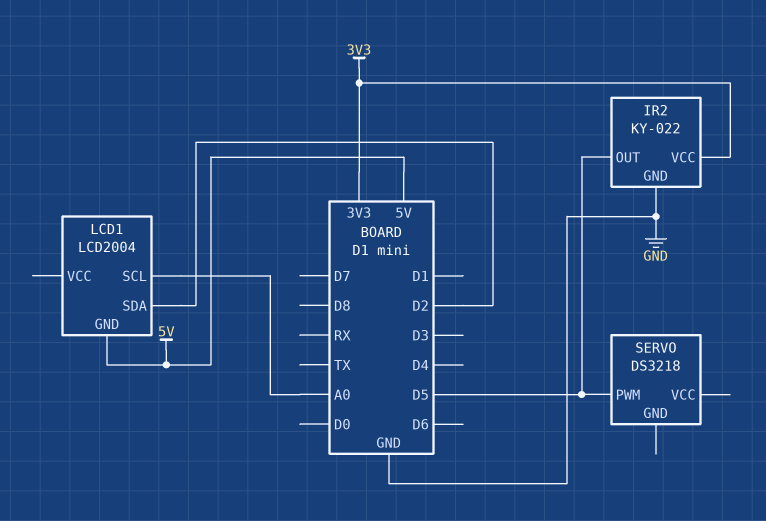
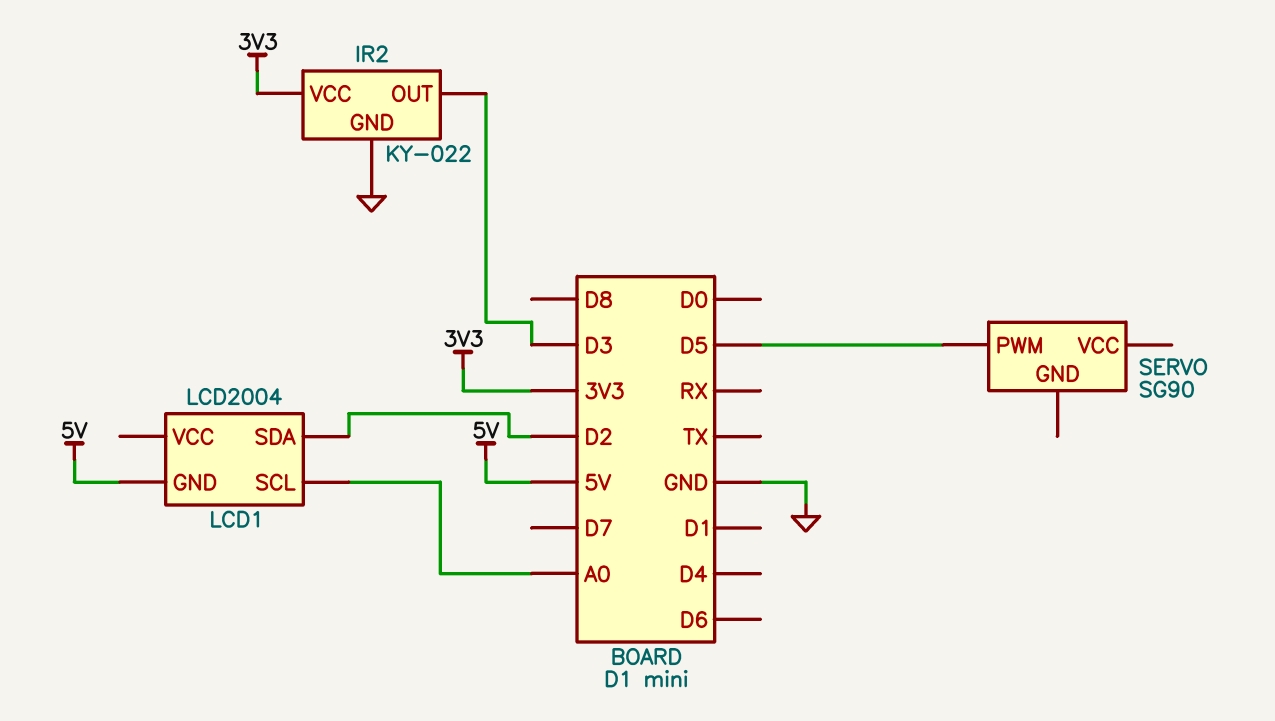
IR2 pin OUT: D5 -> D3
SERVO: DS3218 -> SG90

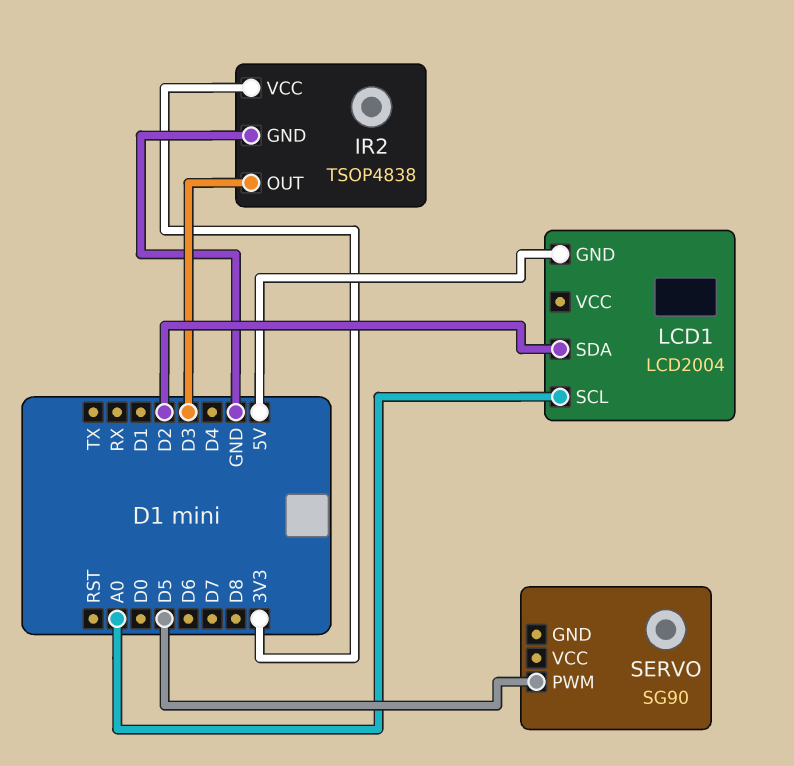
IR2: KY-022 -> TSOP4838

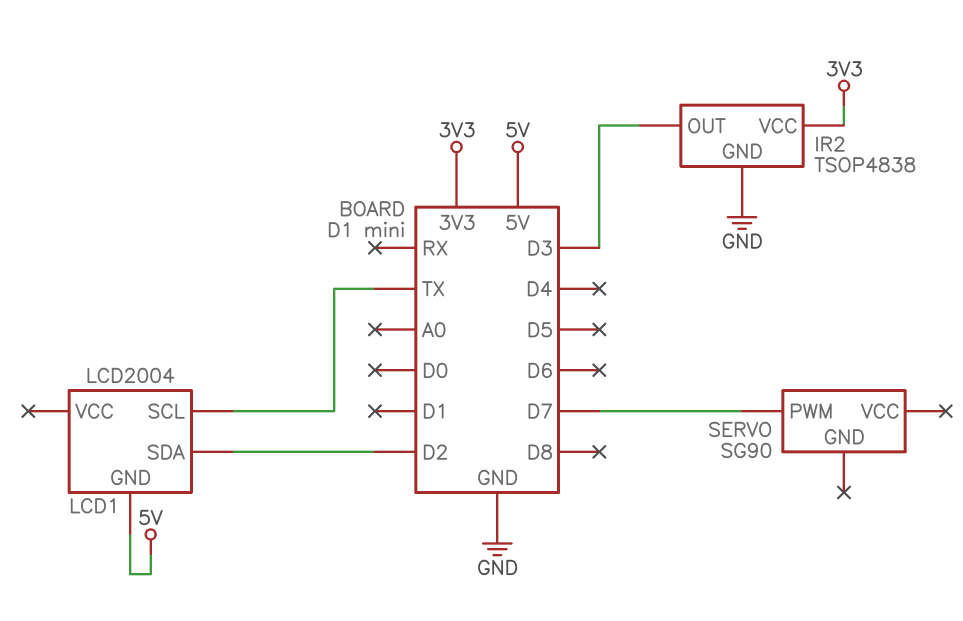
LCD1 pin SCL: A0 -> TX
SERVO pin PWM: D5 -> D7

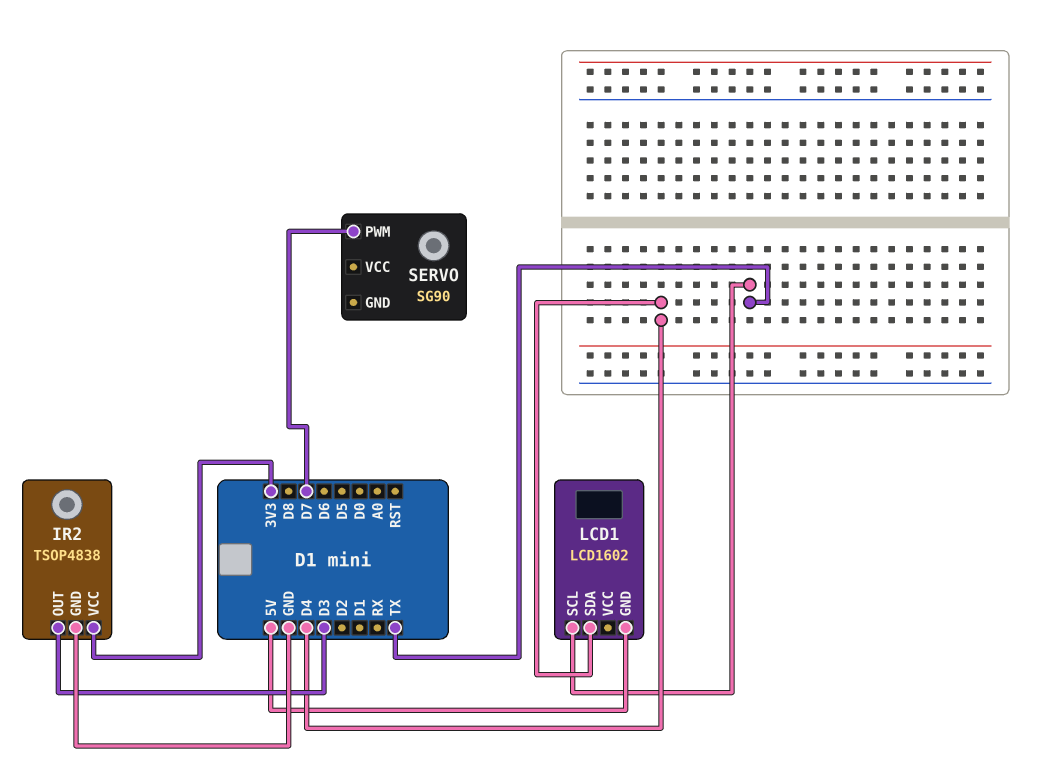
LCD1: LCD2004 -> LCD1602
LCD1 pin SDA: D2 -> D4

